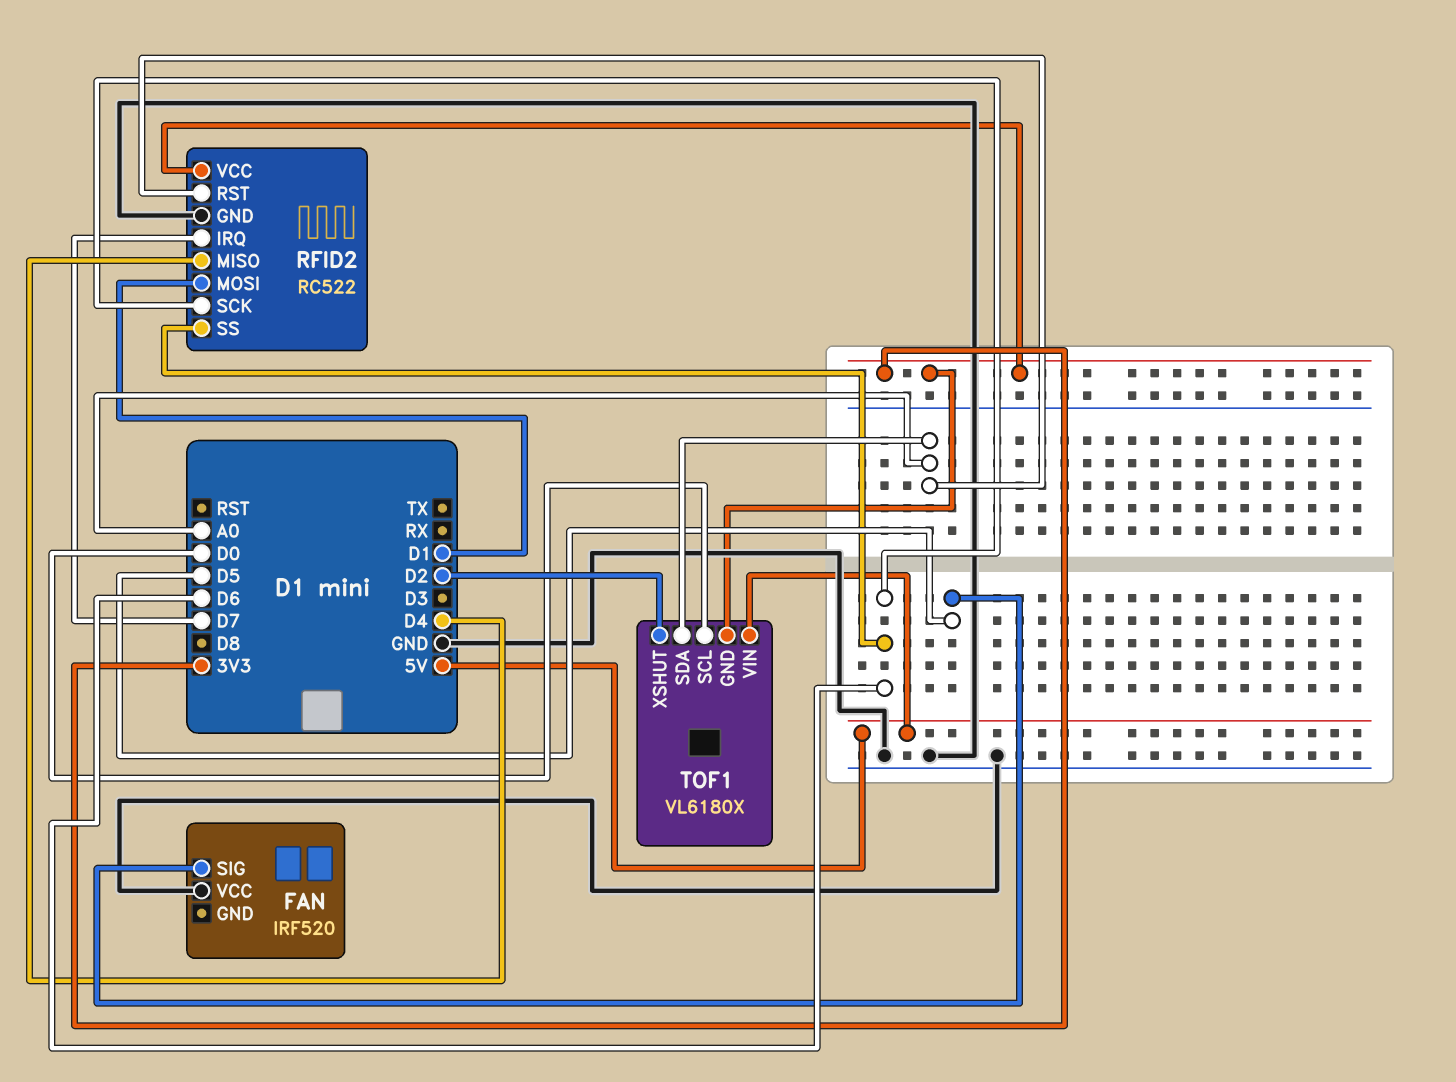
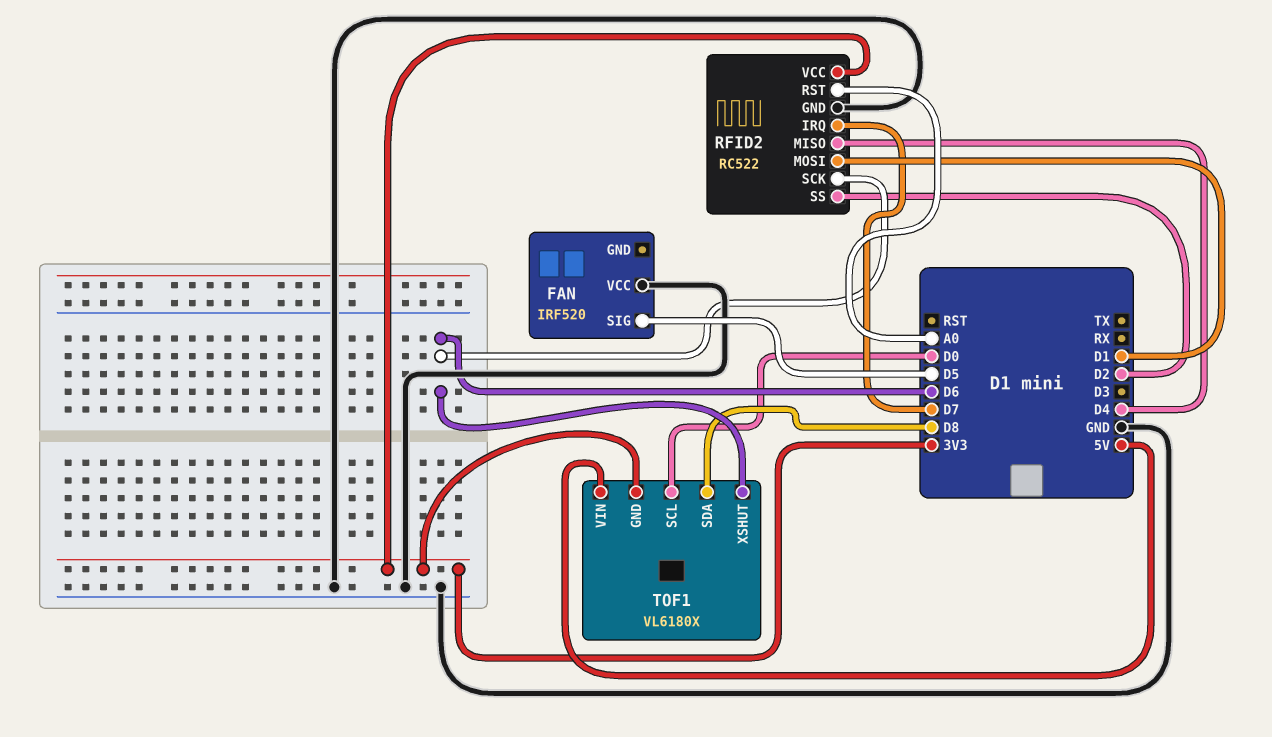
RFID2 pin SS: D6 -> D2
TOF1 pin SDA: A0 -> D8
TOF1 pin XSHUT: D2 -> D6

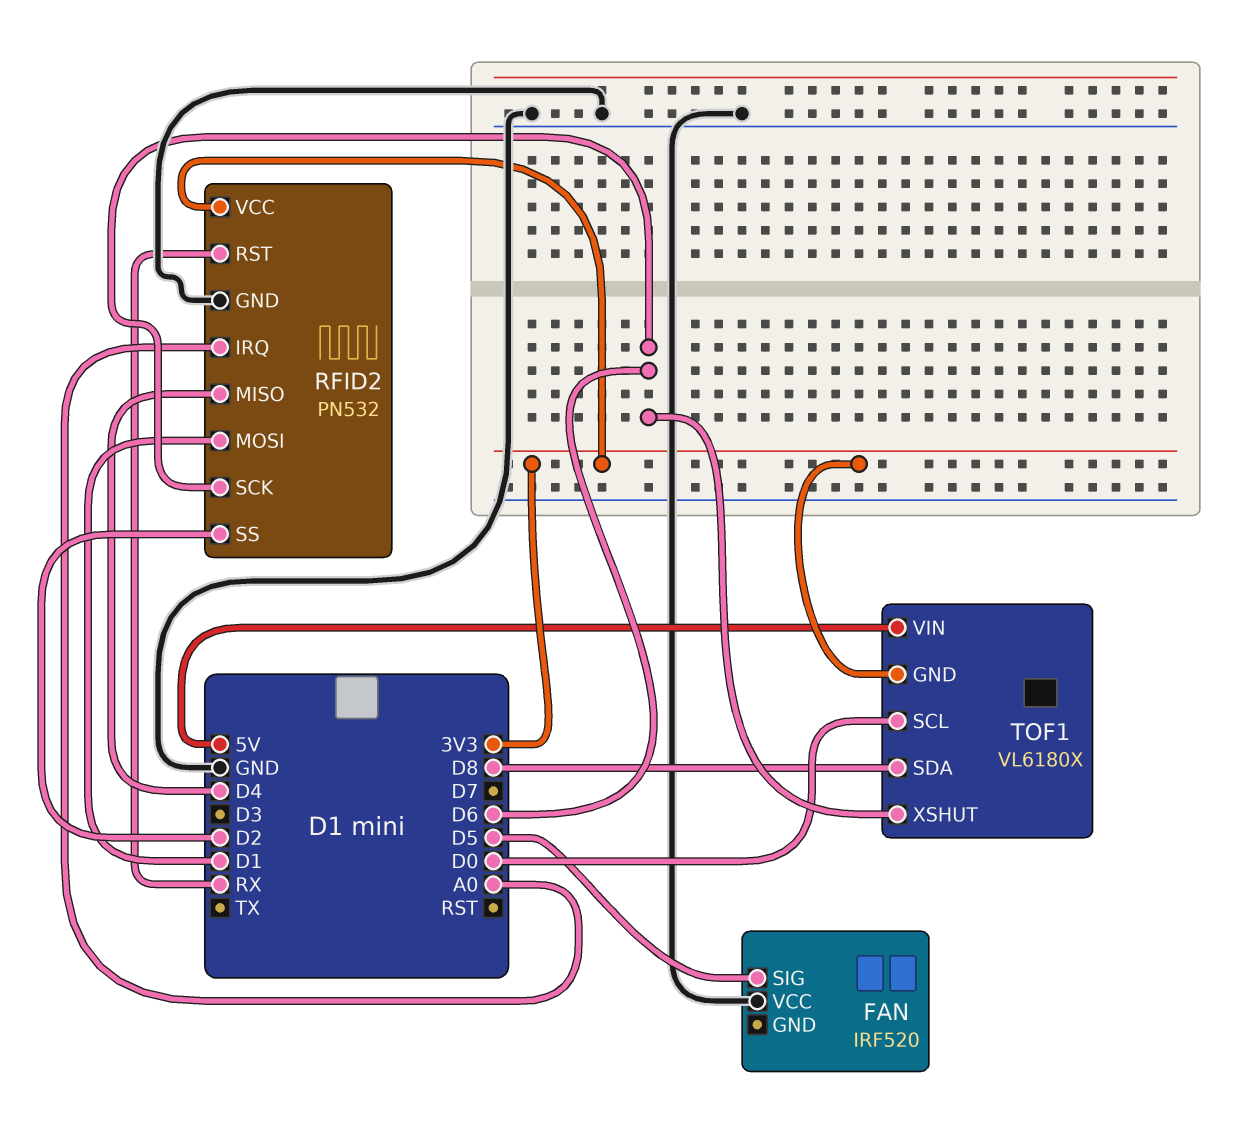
RFID2: RC522 -> PN532
RFID2 pin IRQ: D7 -> A0
RFID2 pin RST: A0 -> RX

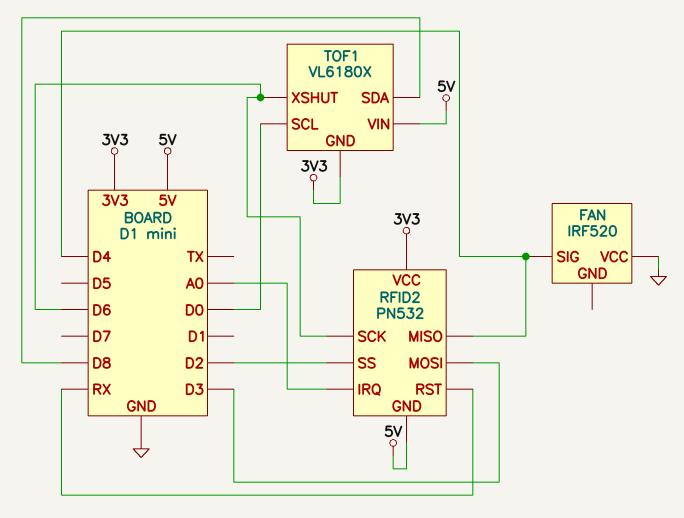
FAN pin SIG: D5 -> D4
RFID2 pin GND: GND -> 5V
RFID2 pin MOSI: D1 -> D3

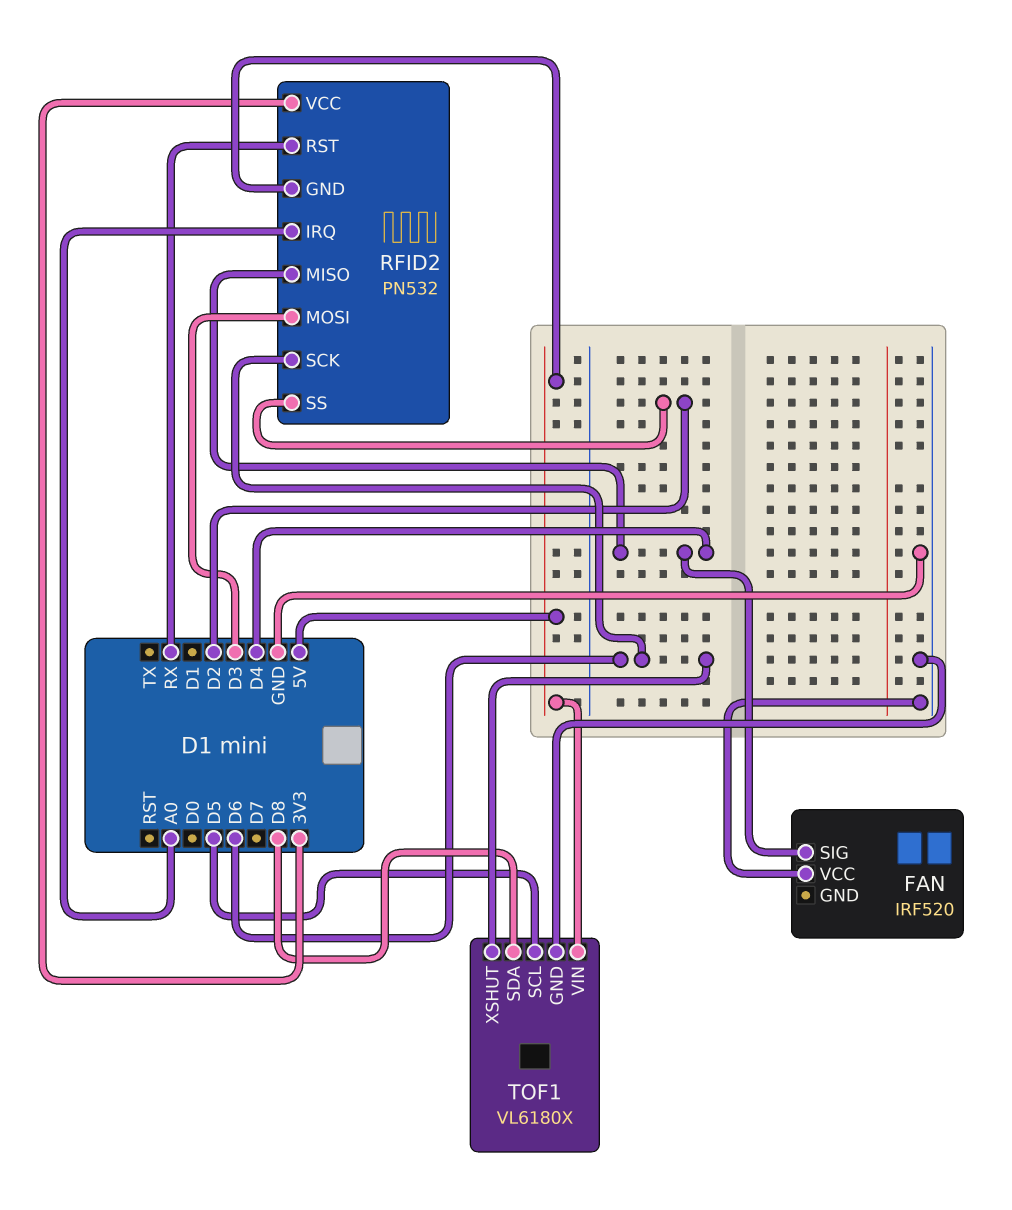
TOF1 pin GND: 3V3 -> GND
TOF1 pin SCL: D0 -> D5

